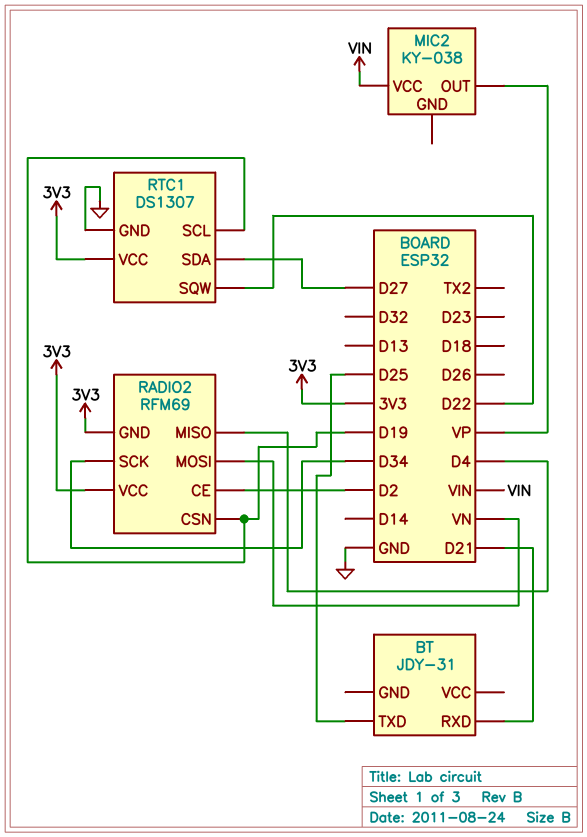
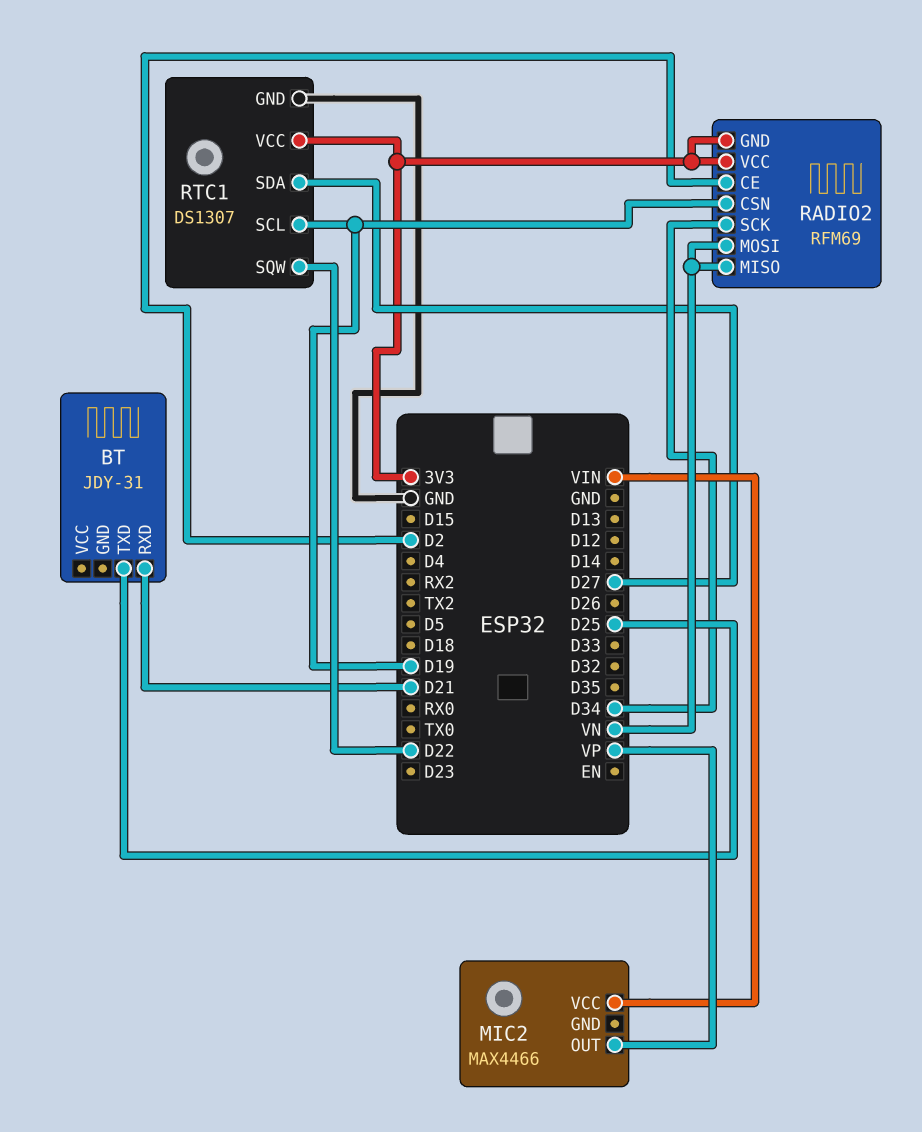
MIC2: KY-038 -> MAX4466
RADIO2 pin MISO: D4 -> VN

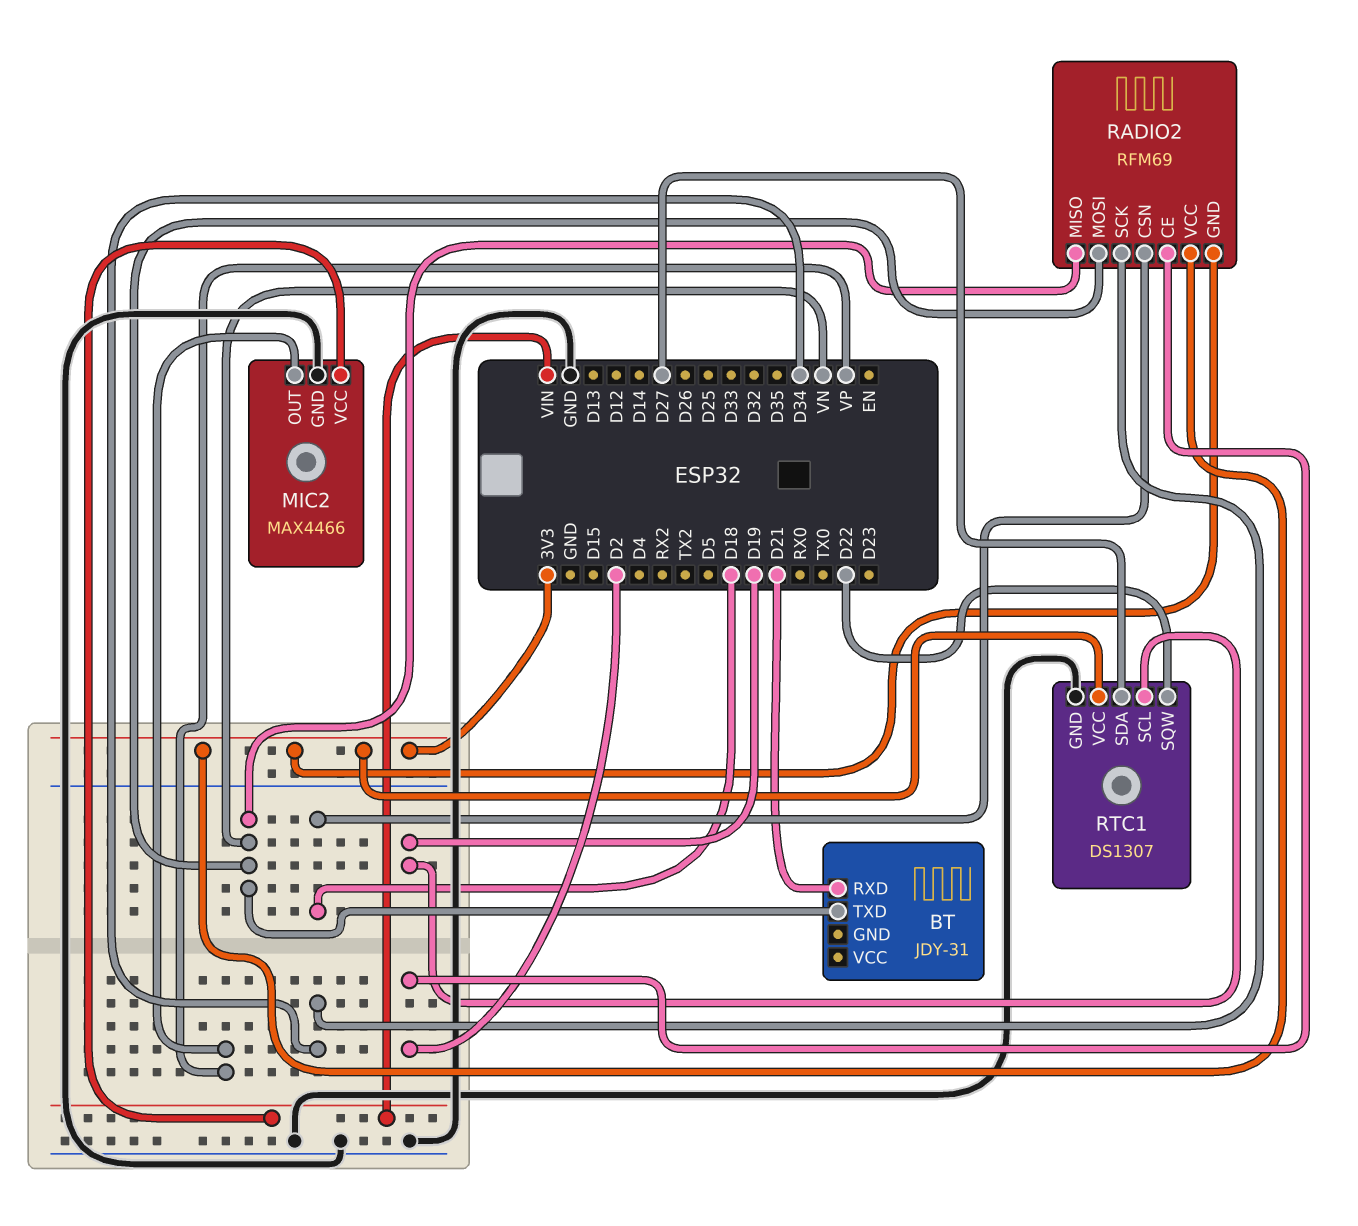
BT pin TXD: D25 -> VN
MIC2 pin GND: none -> GND
RADIO2 pin CSN: D19 -> D18

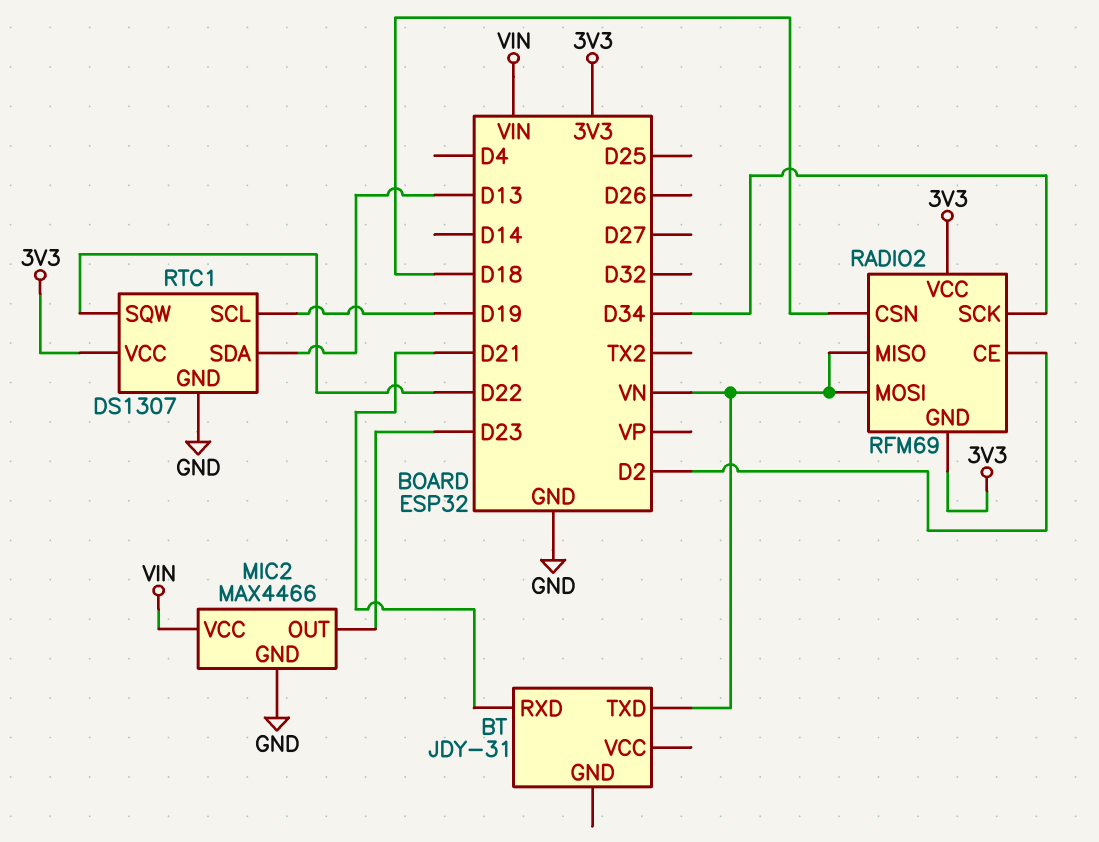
MIC2 pin OUT: VP -> D23
RTC1 pin SDA: D27 -> D13

